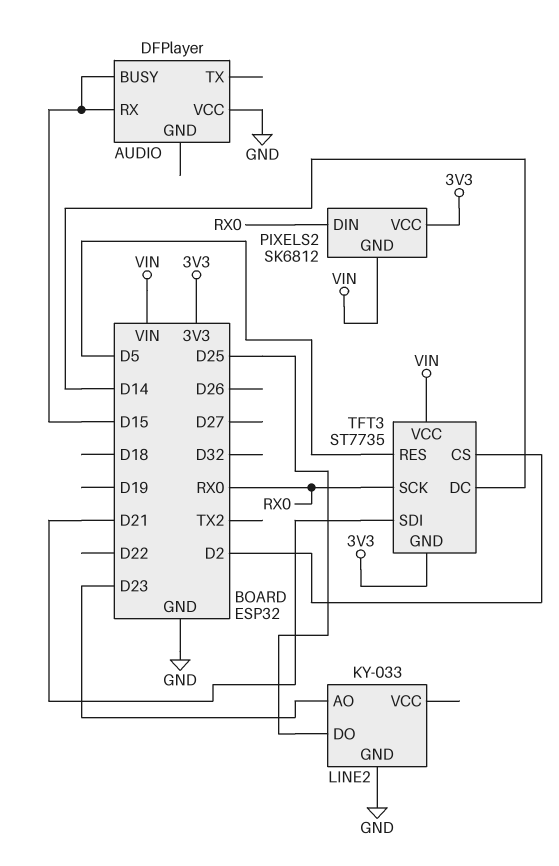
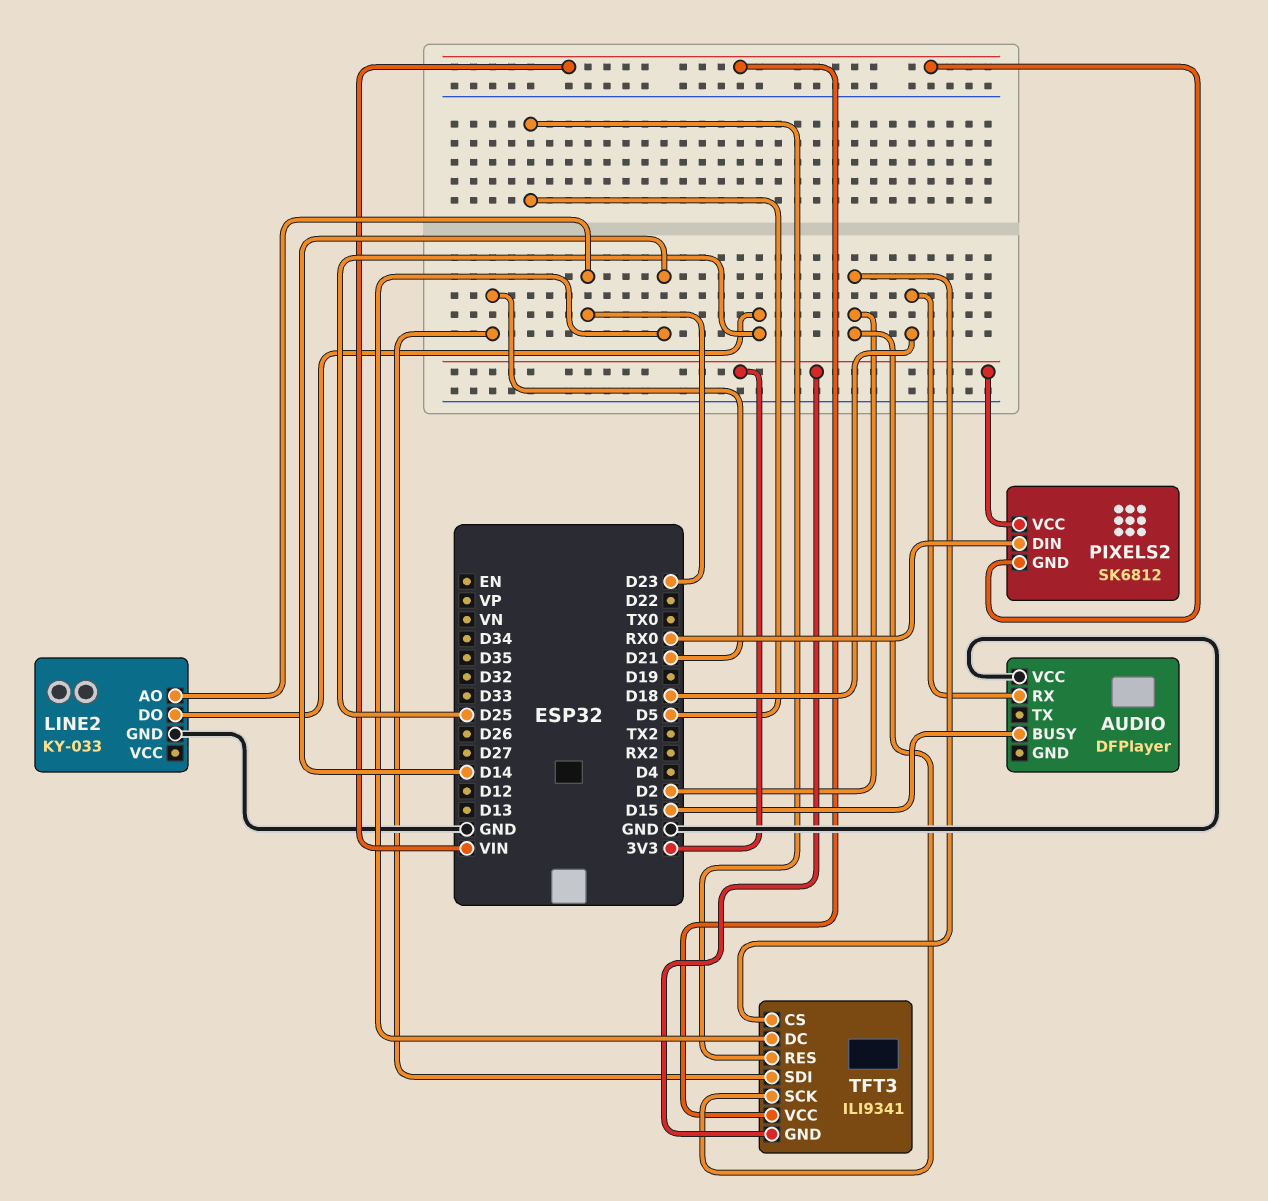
AUDIO pin RX: D15 -> D18
TFT3: ST7735 -> ILI9341
TFT3 pin SCK: RX0 -> D2

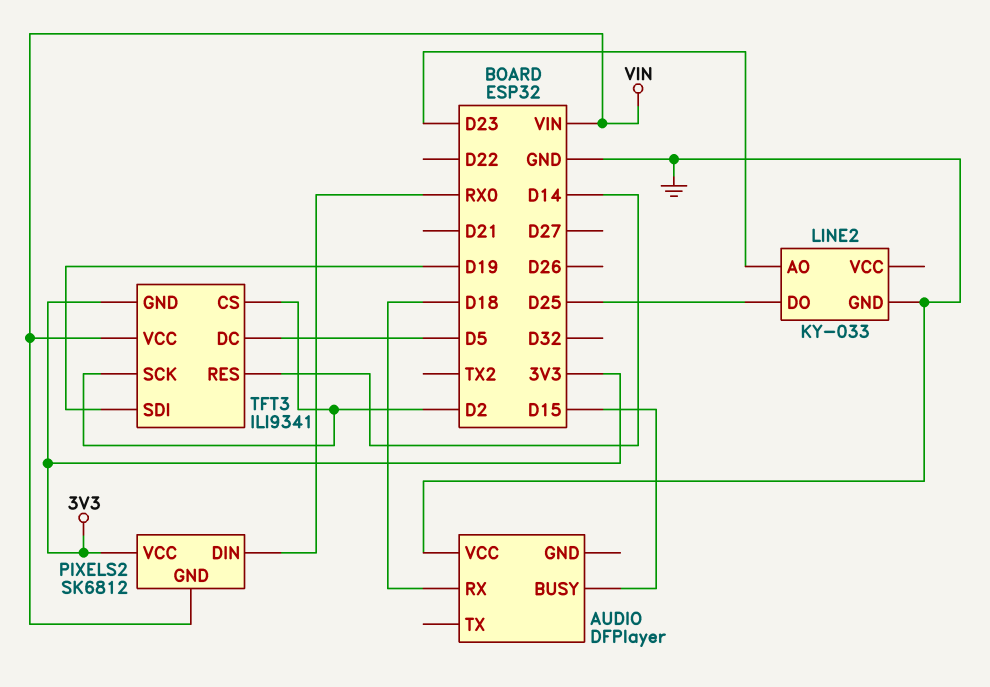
TFT3 pin DC: D14 -> D5
TFT3 pin RES: D5 -> D14
TFT3 pin SDI: D21 -> D19

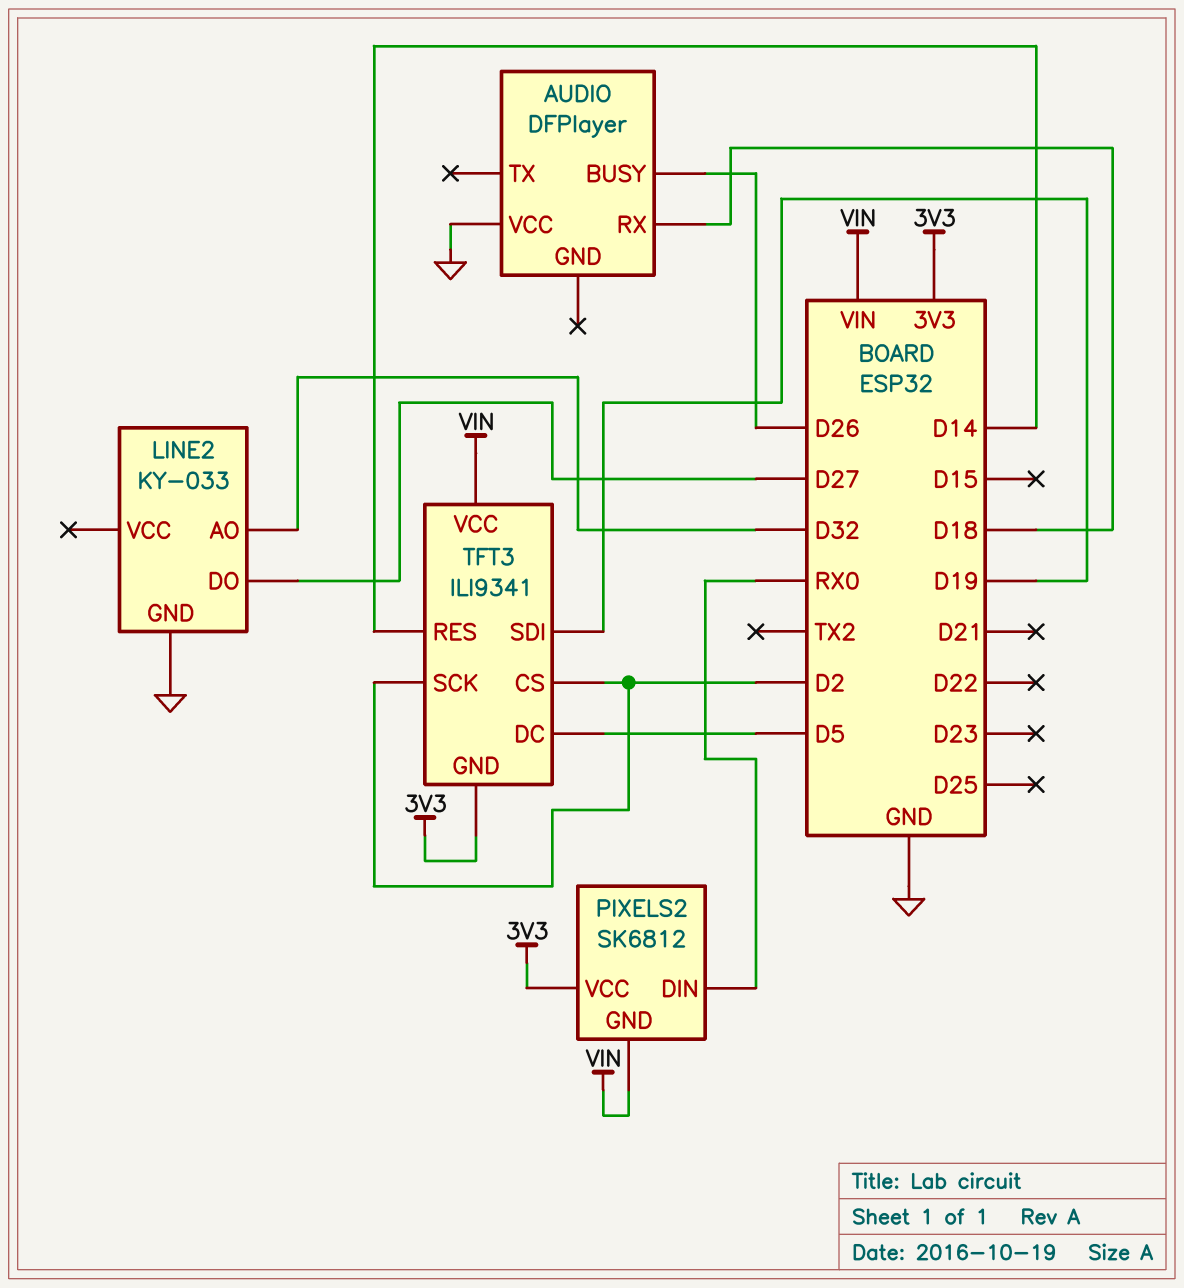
AUDIO pin BUSY: D15 -> D26
LINE2 pin AO: D23 -> D32
LINE2 pin DO: D25 -> D27

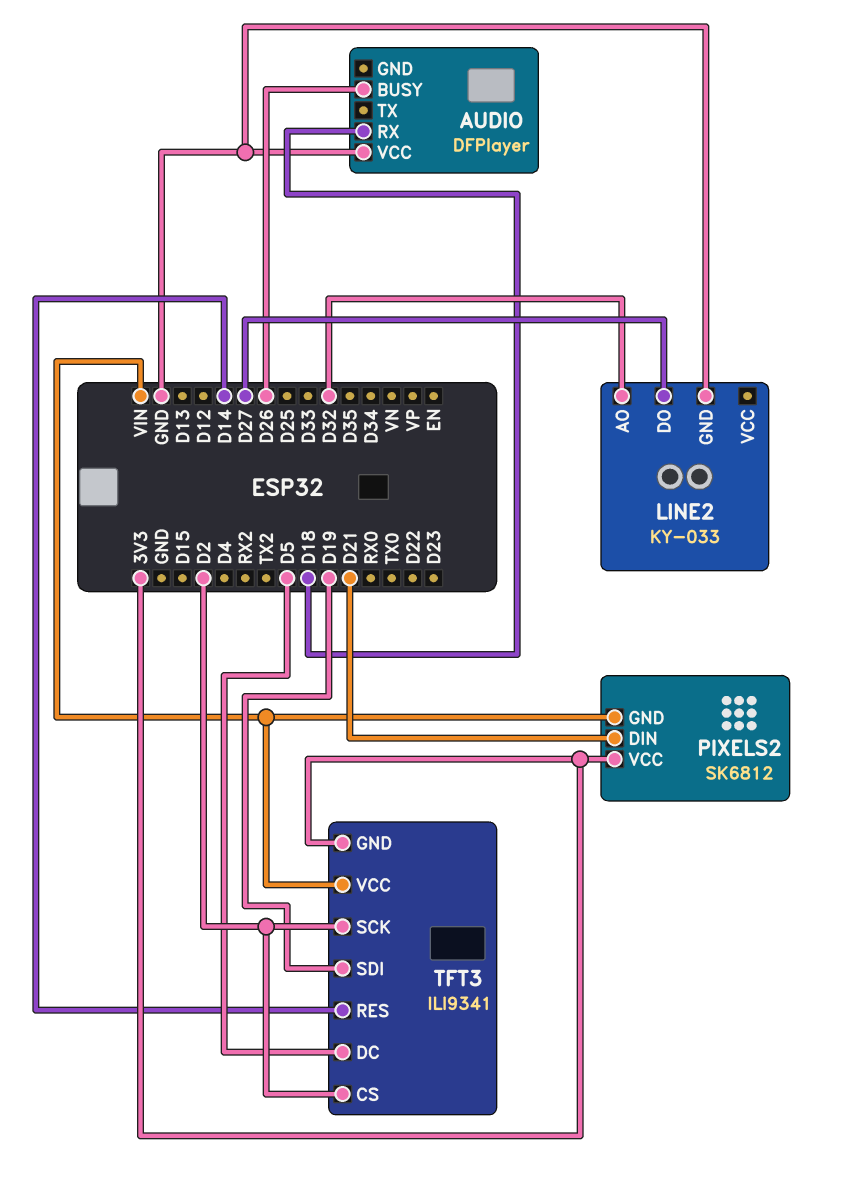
PIXELS2 pin DIN: RX0 -> D21

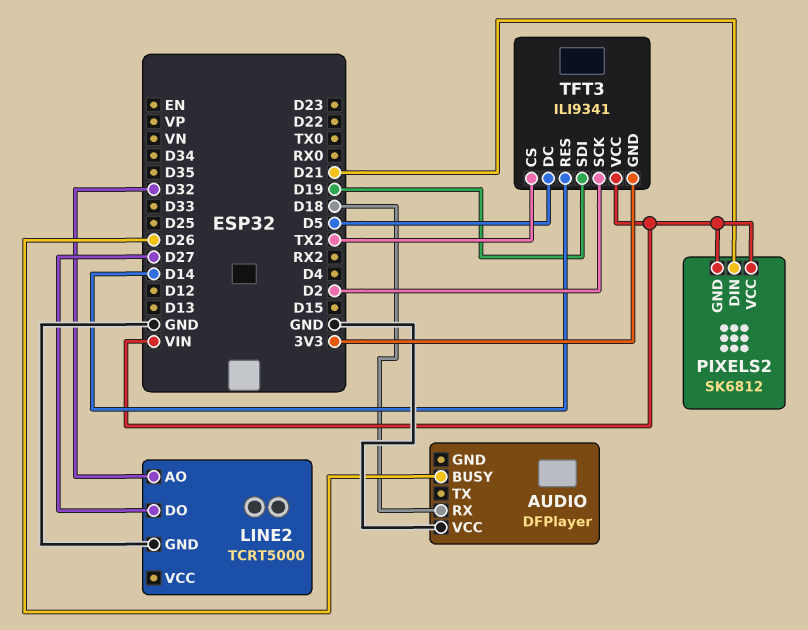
LINE2: KY-033 -> TCRT5000
PIXELS2 pin VCC: 3V3 -> VIN
TFT3 pin CS: D2 -> TX2

